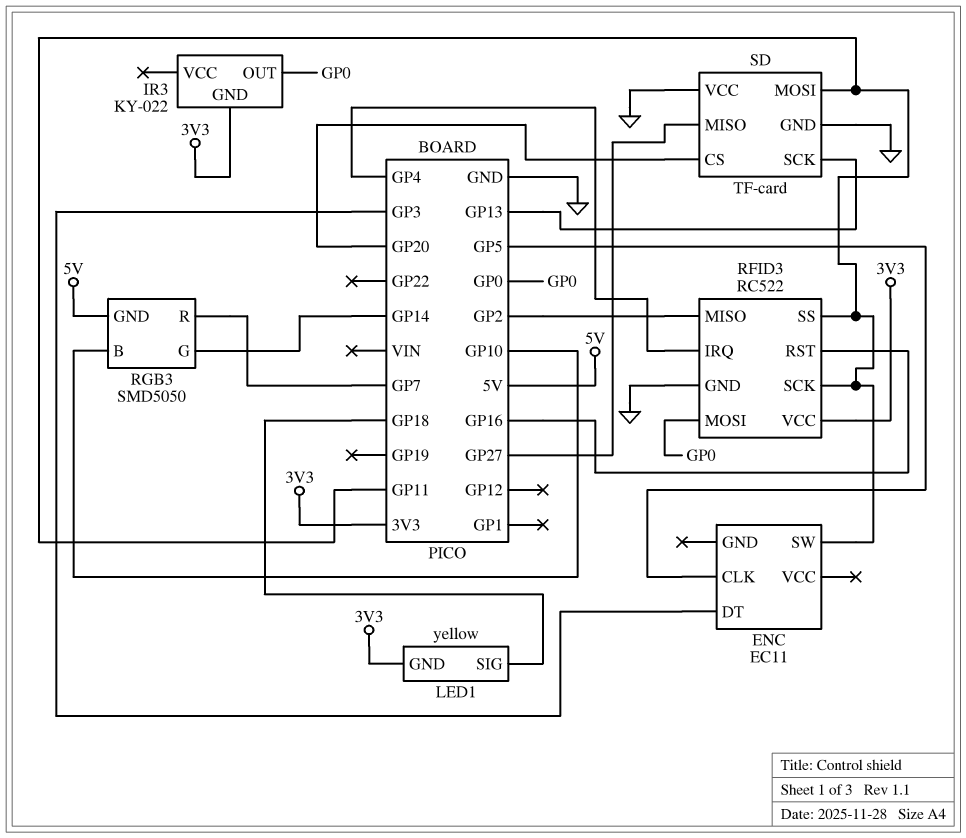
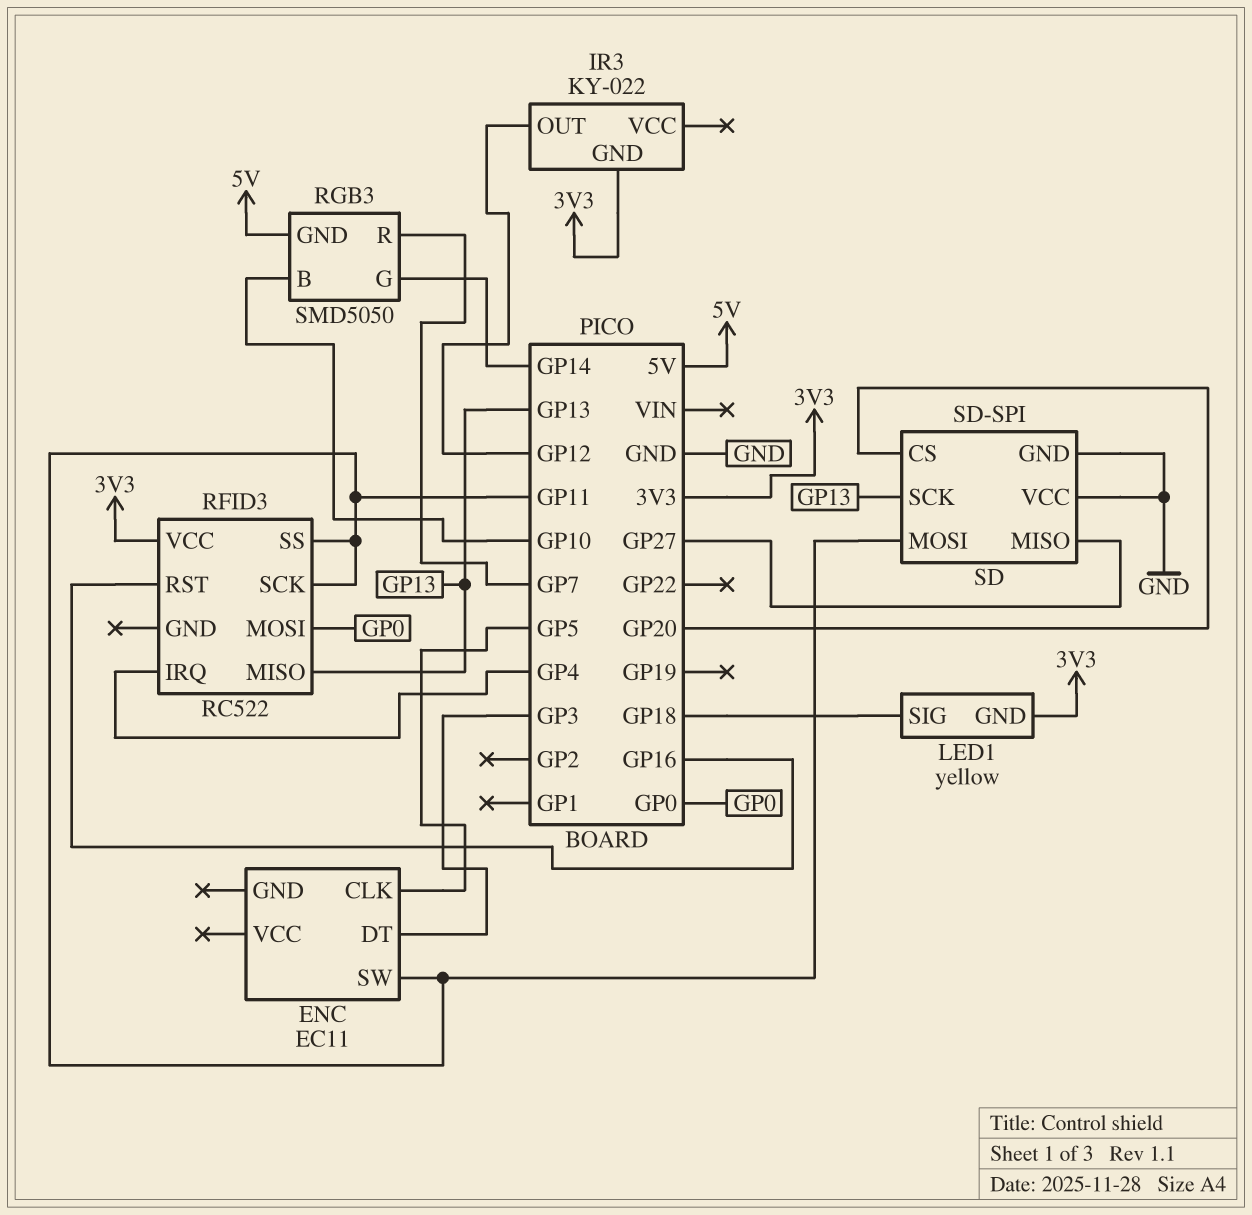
IR3 pin OUT: GP0 -> GP12
RFID3 pin GND: GND -> none
RFID3 pin MISO: GP2 -> GP13
SD: TF-card -> SD-SPI

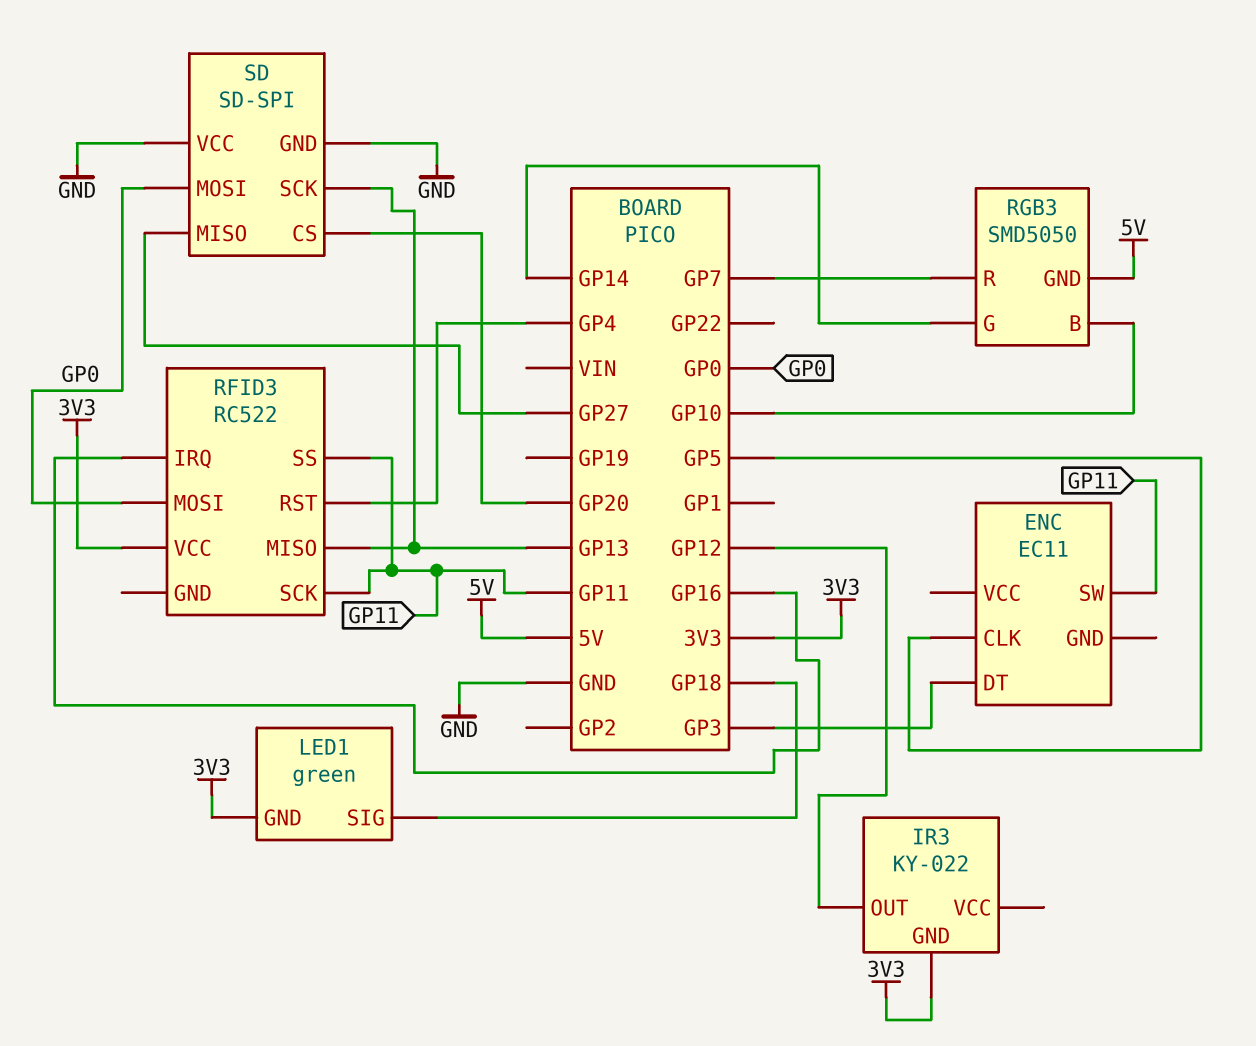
LED1: yellow -> green
RFID3 pin IRQ: GP4 -> GP16
RFID3 pin RST: GP16 -> GP4
SD pin MOSI: GP11 -> GP0

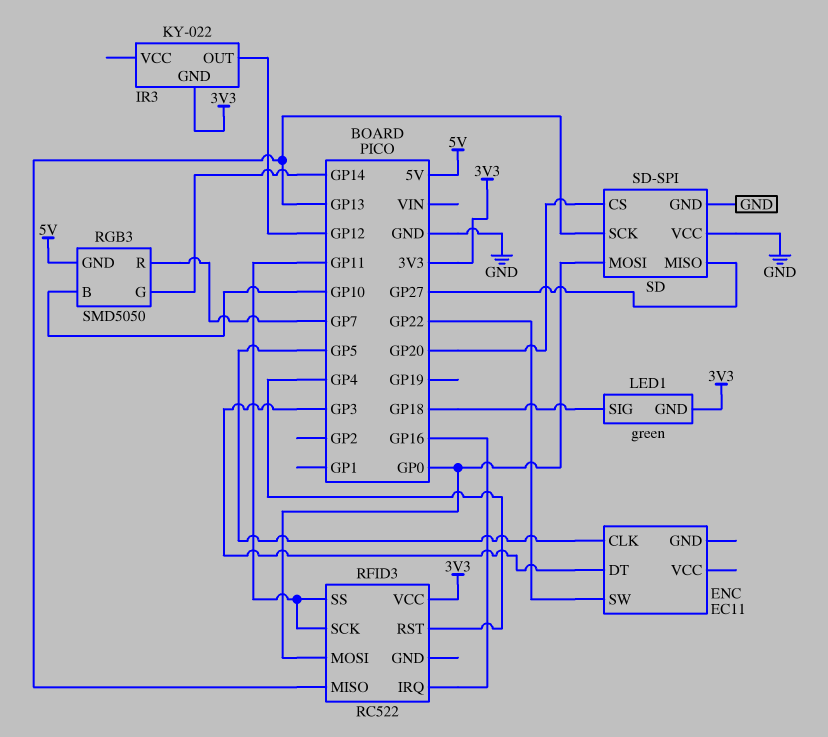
ENC pin SW: GP11 -> GP22

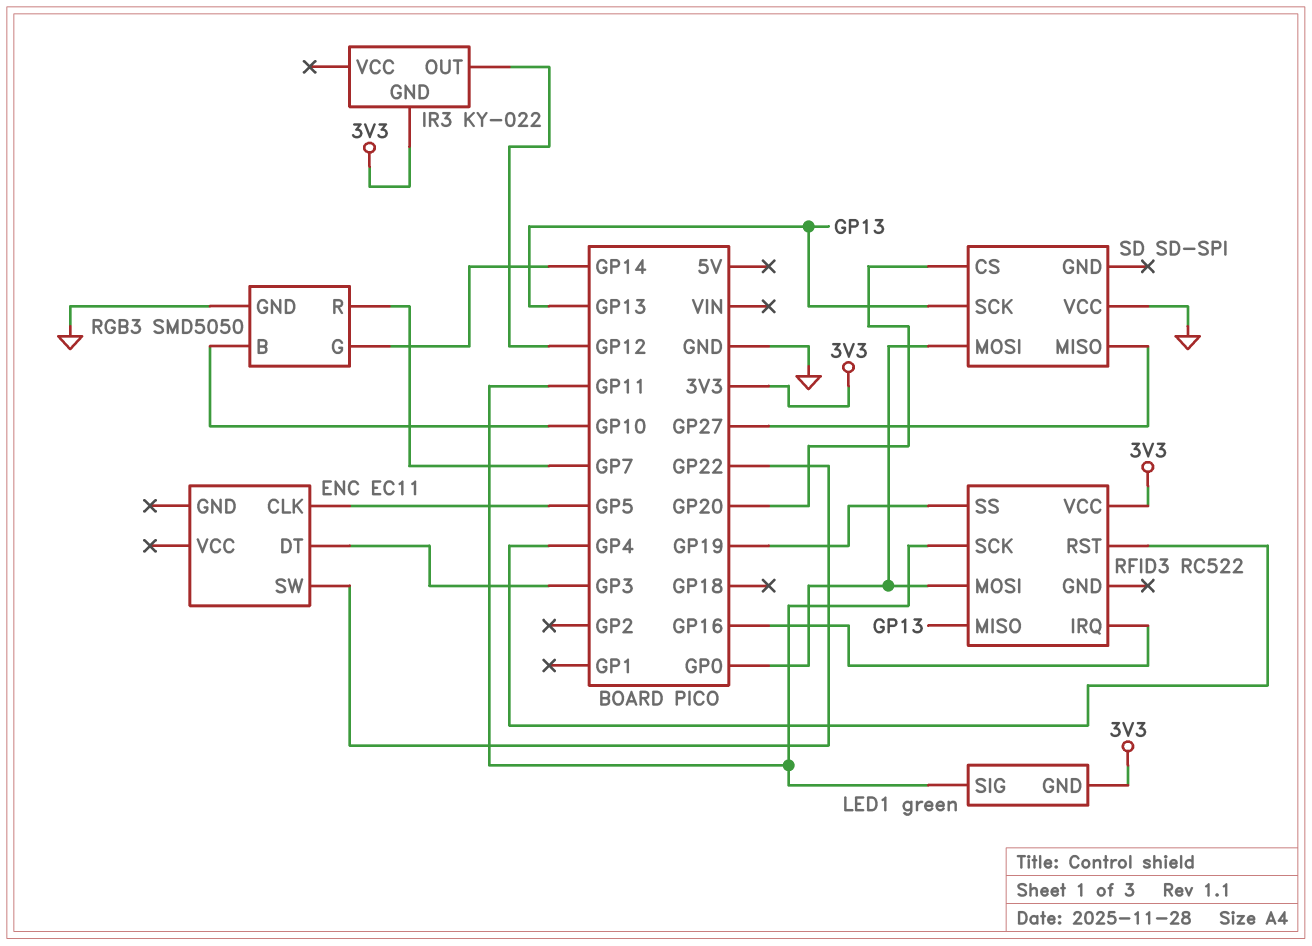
LED1 pin SIG: GP18 -> GP11
RFID3 pin SS: GP11 -> GP19
RGB3 pin GND: 5V -> GND
SD pin GND: GND -> none

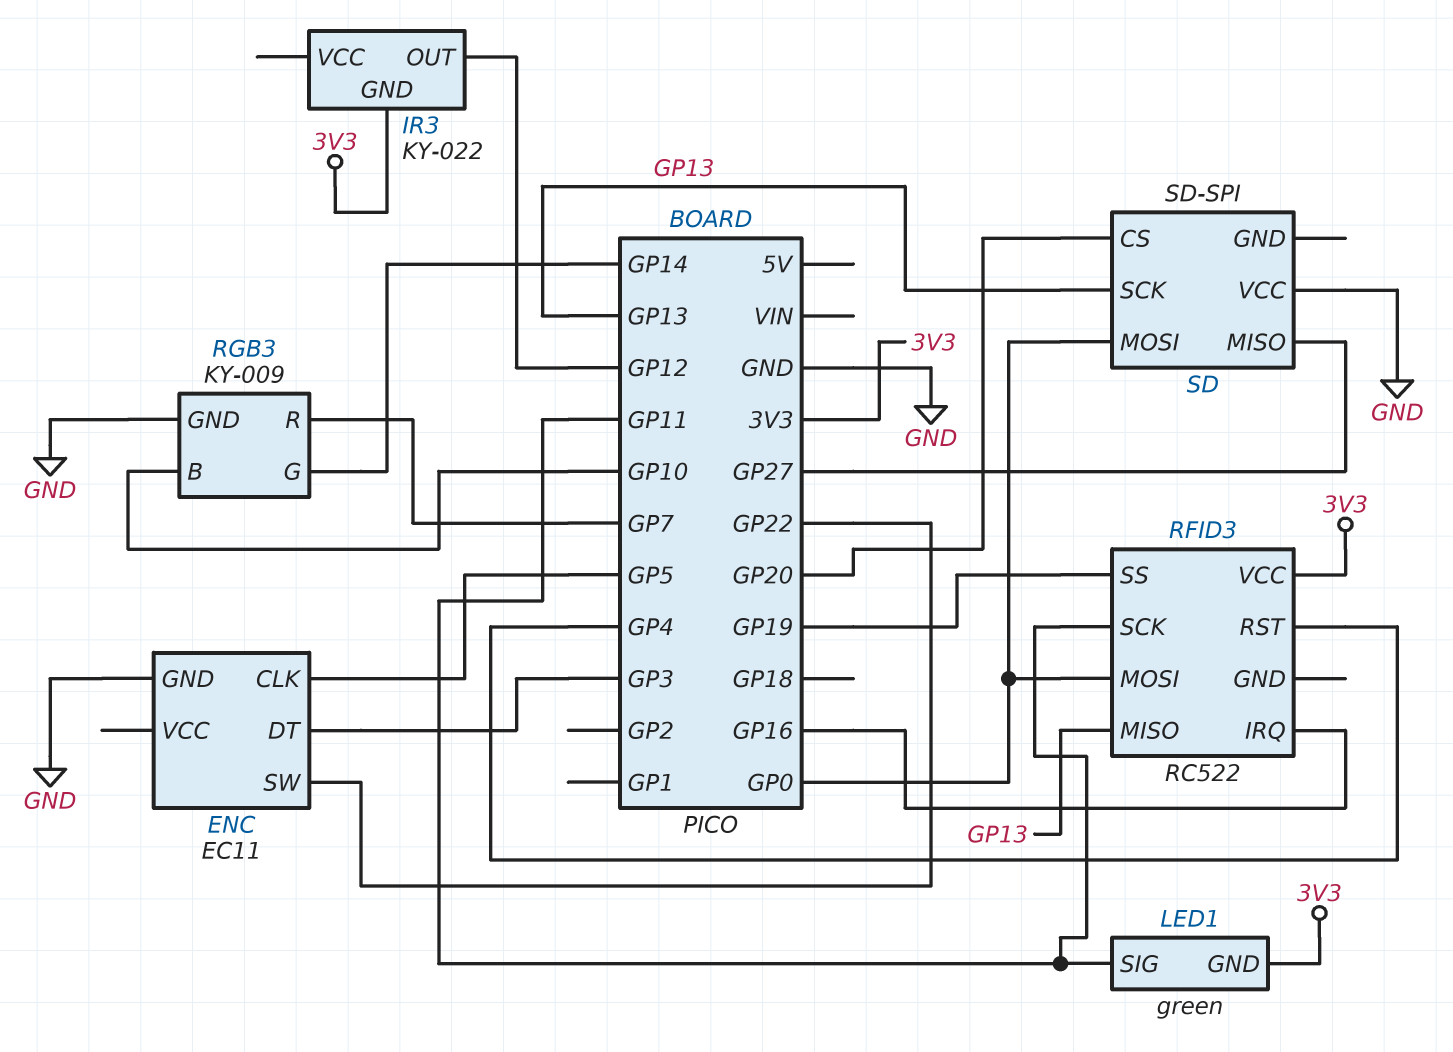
ENC pin GND: none -> GND
RGB3: SMD5050 -> KY-009

